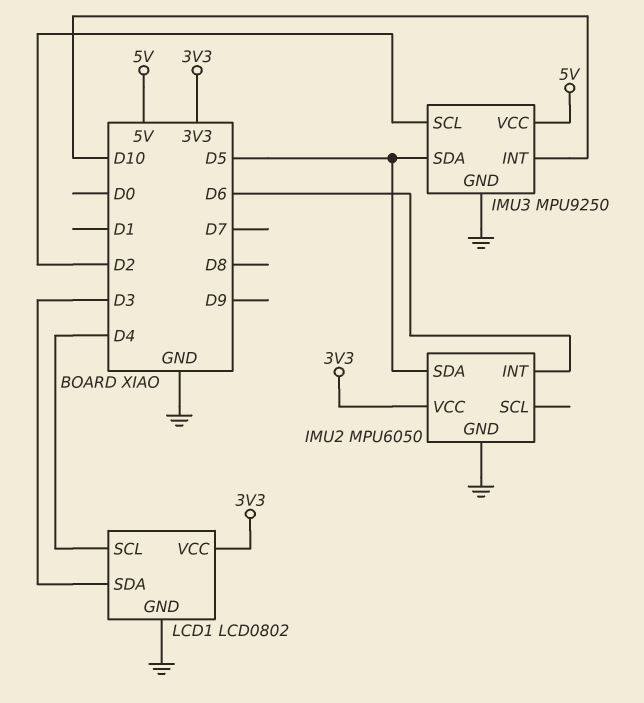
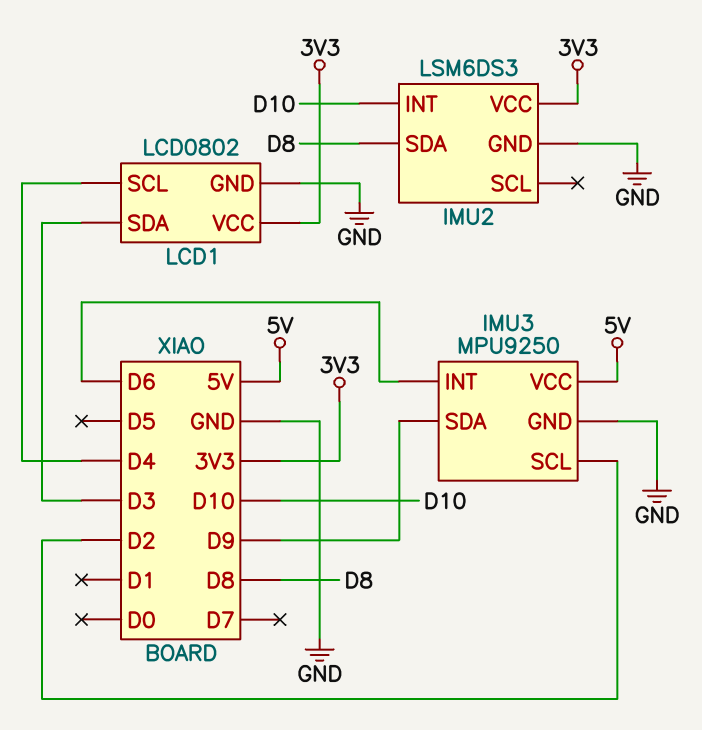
IMU2: MPU6050 -> LSM6DS3
IMU2 pin INT: D6 -> D10
IMU2 pin SDA: D5 -> D8
IMU3 pin INT: D10 -> D6
IMU3 pin SDA: D5 -> D9

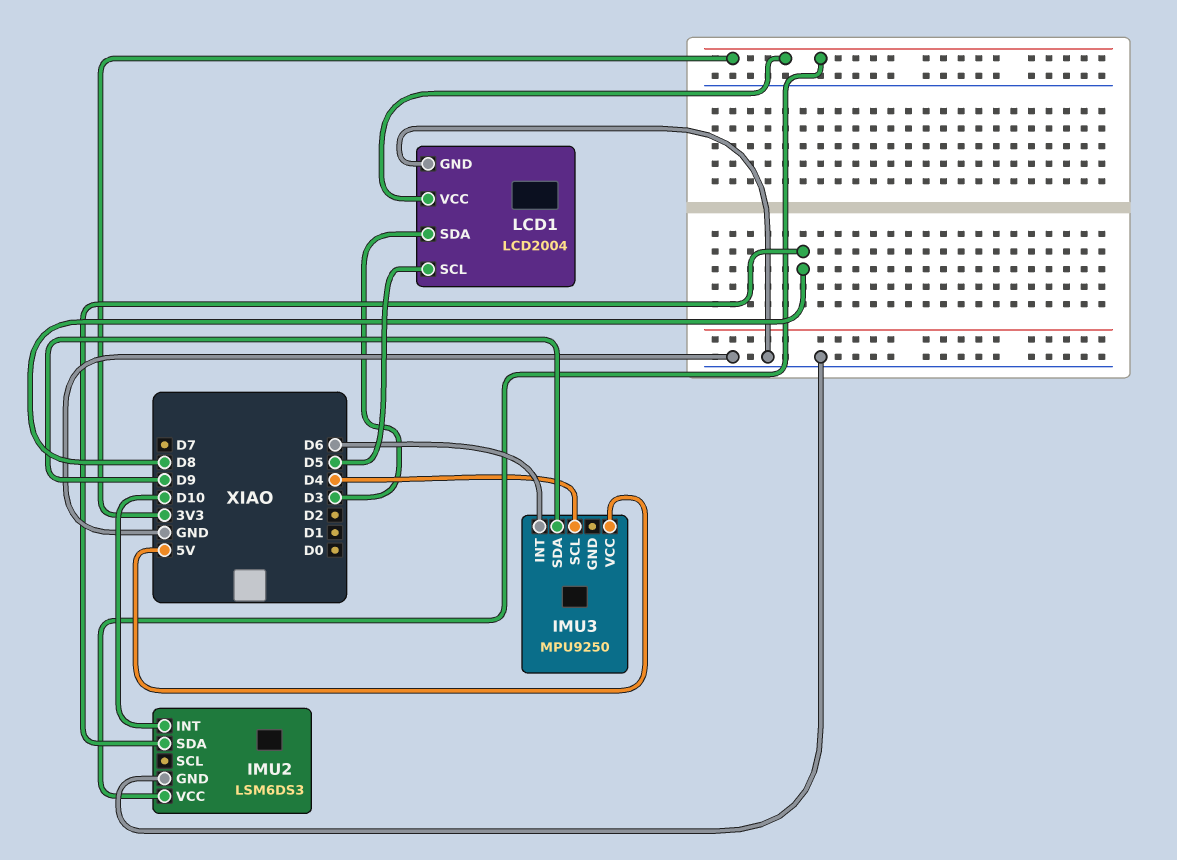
IMU3 pin GND: GND -> none
IMU3 pin SCL: D2 -> D4
LCD1: LCD0802 -> LCD2004
LCD1 pin SCL: D4 -> D5

